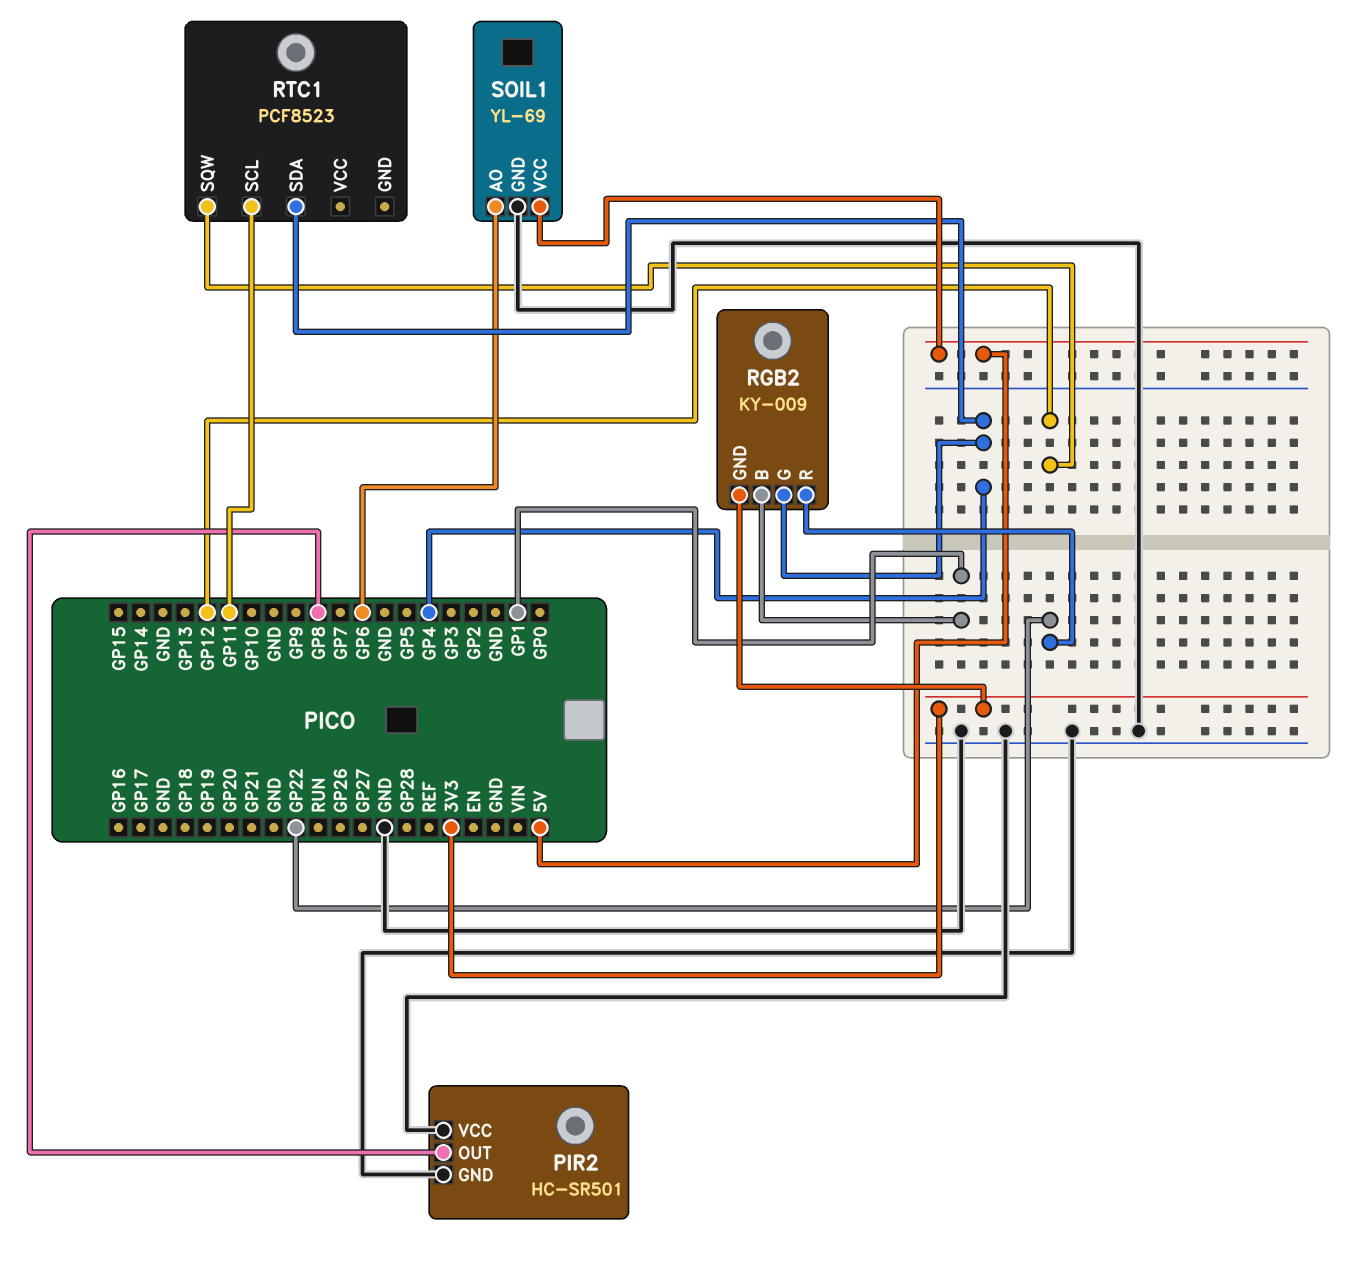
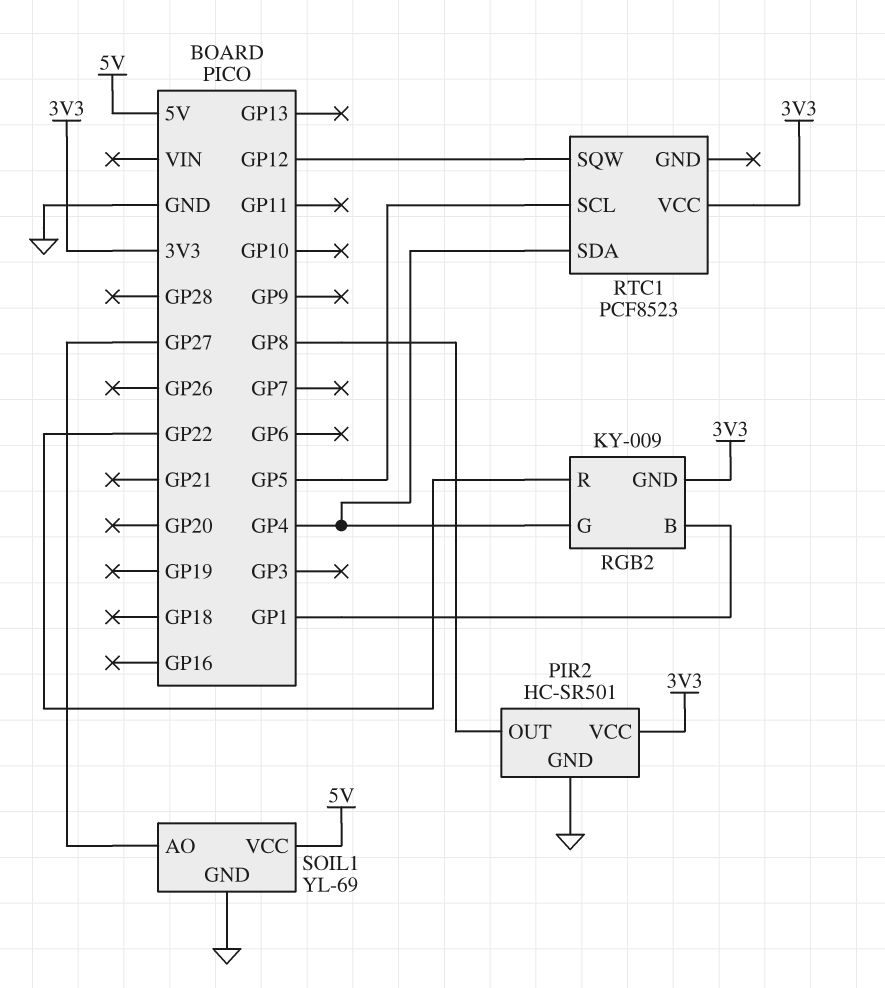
PIR2 pin VCC: GND -> 3V3
RTC1 pin SCL: GP11 -> GP5
RTC1 pin VCC: none -> 3V3
SOIL1 pin AO: GP6 -> GP27

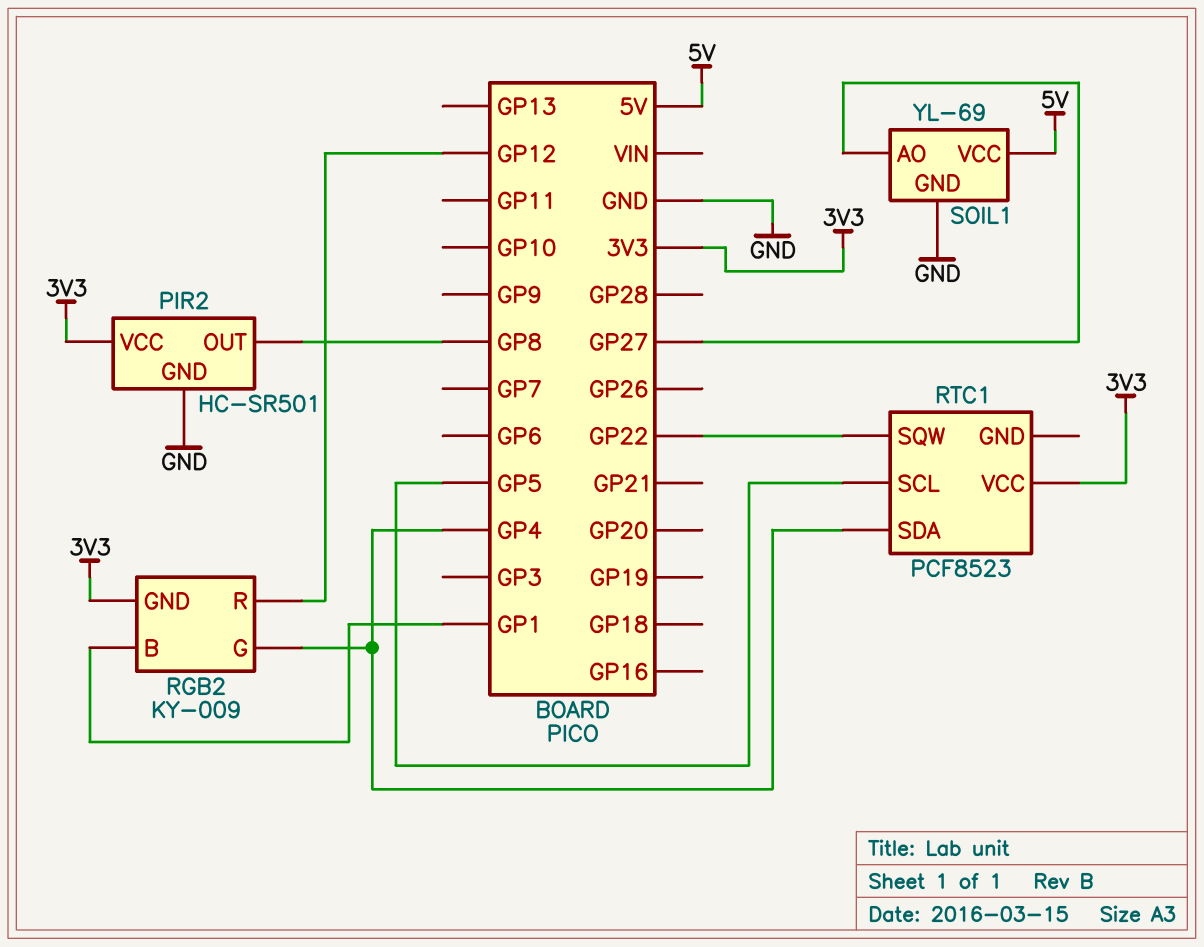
RGB2 pin R: GP22 -> GP12
RTC1 pin SQW: GP12 -> GP22

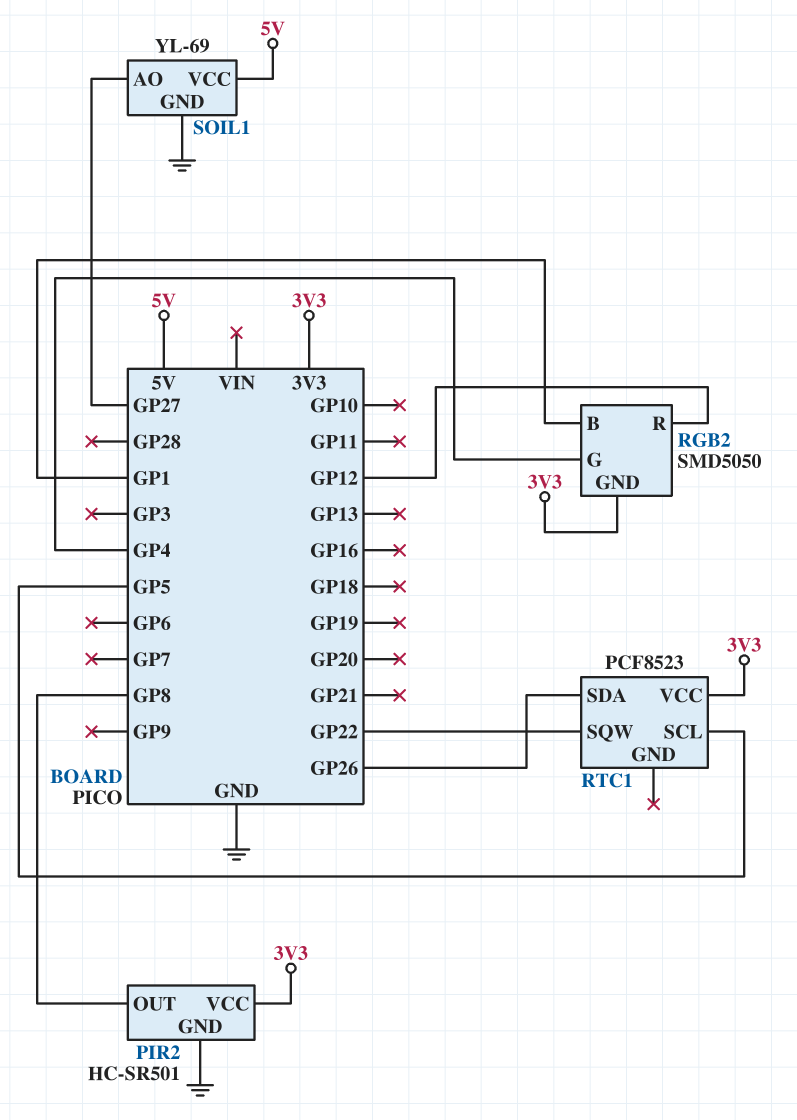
RGB2: KY-009 -> SMD5050
RTC1 pin SDA: GP4 -> GP26

